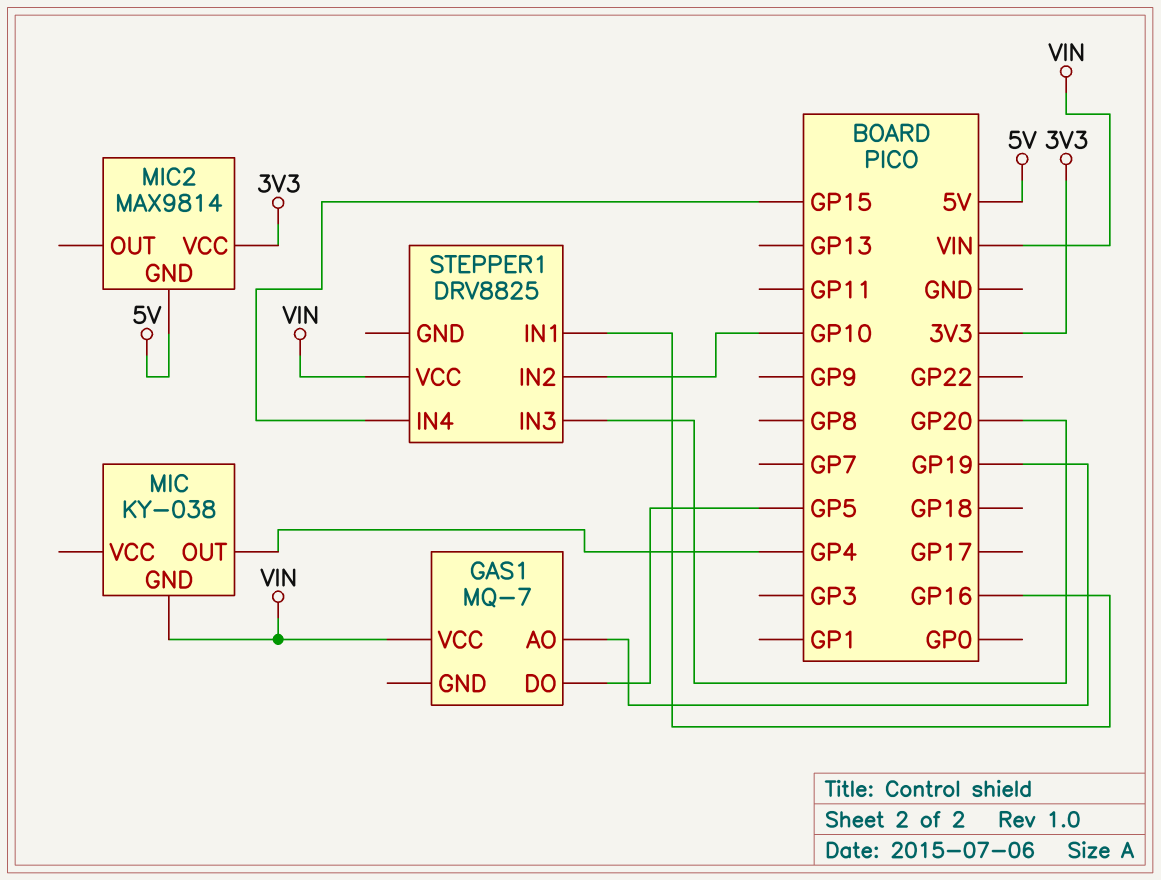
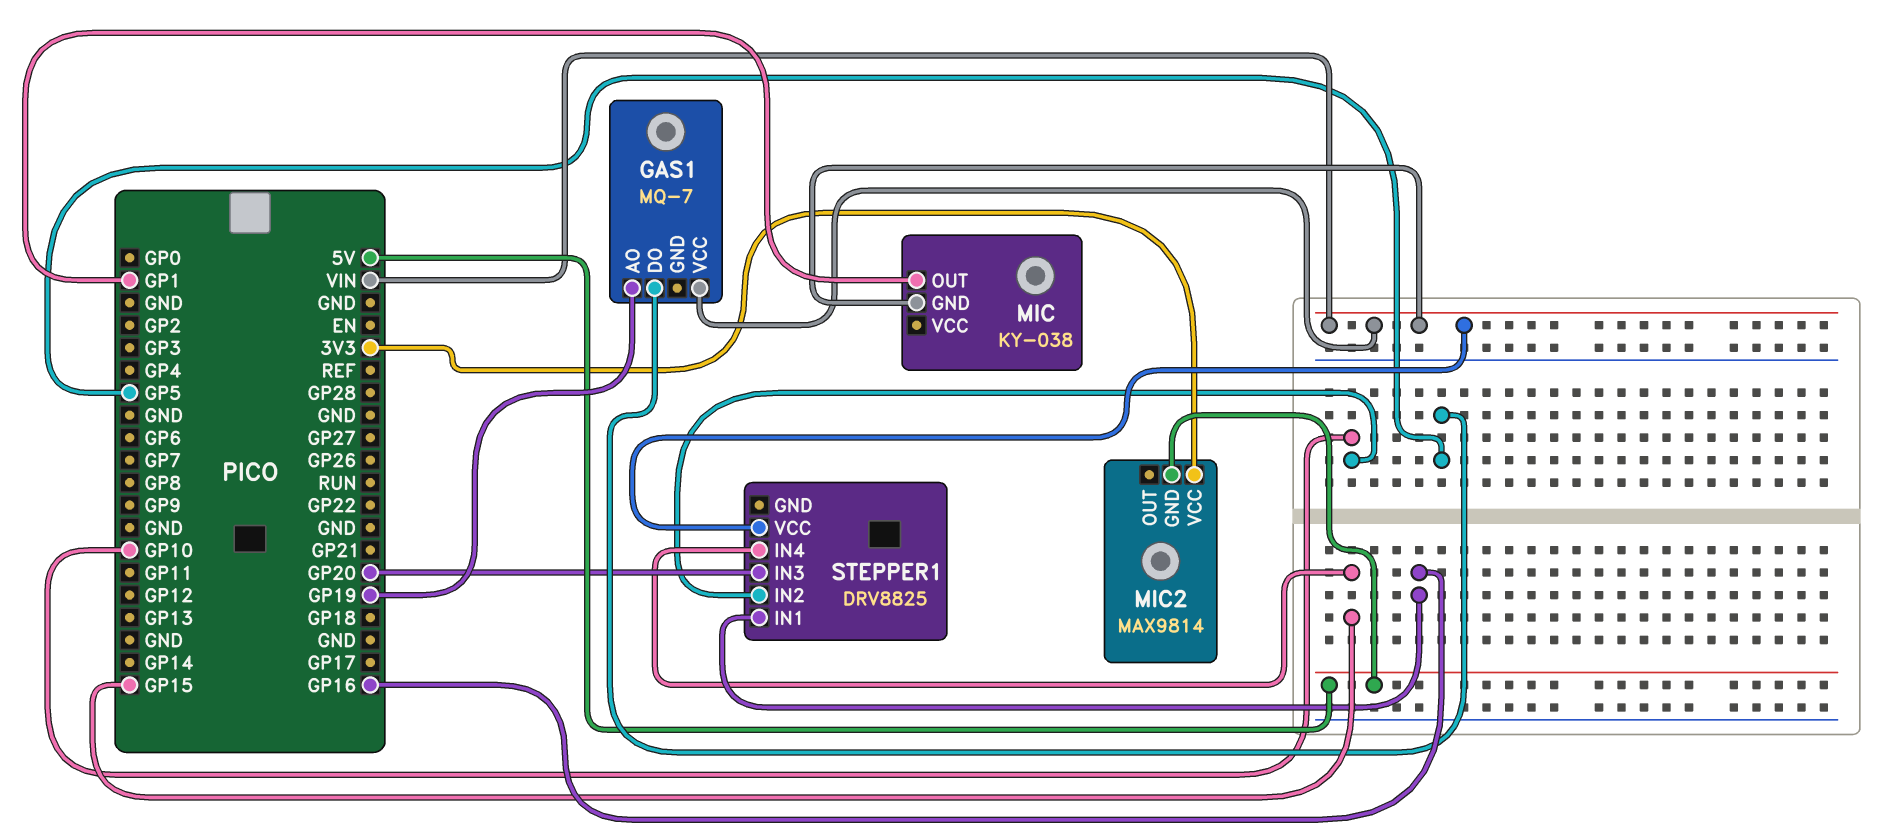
MIC pin OUT: GP4 -> GP1

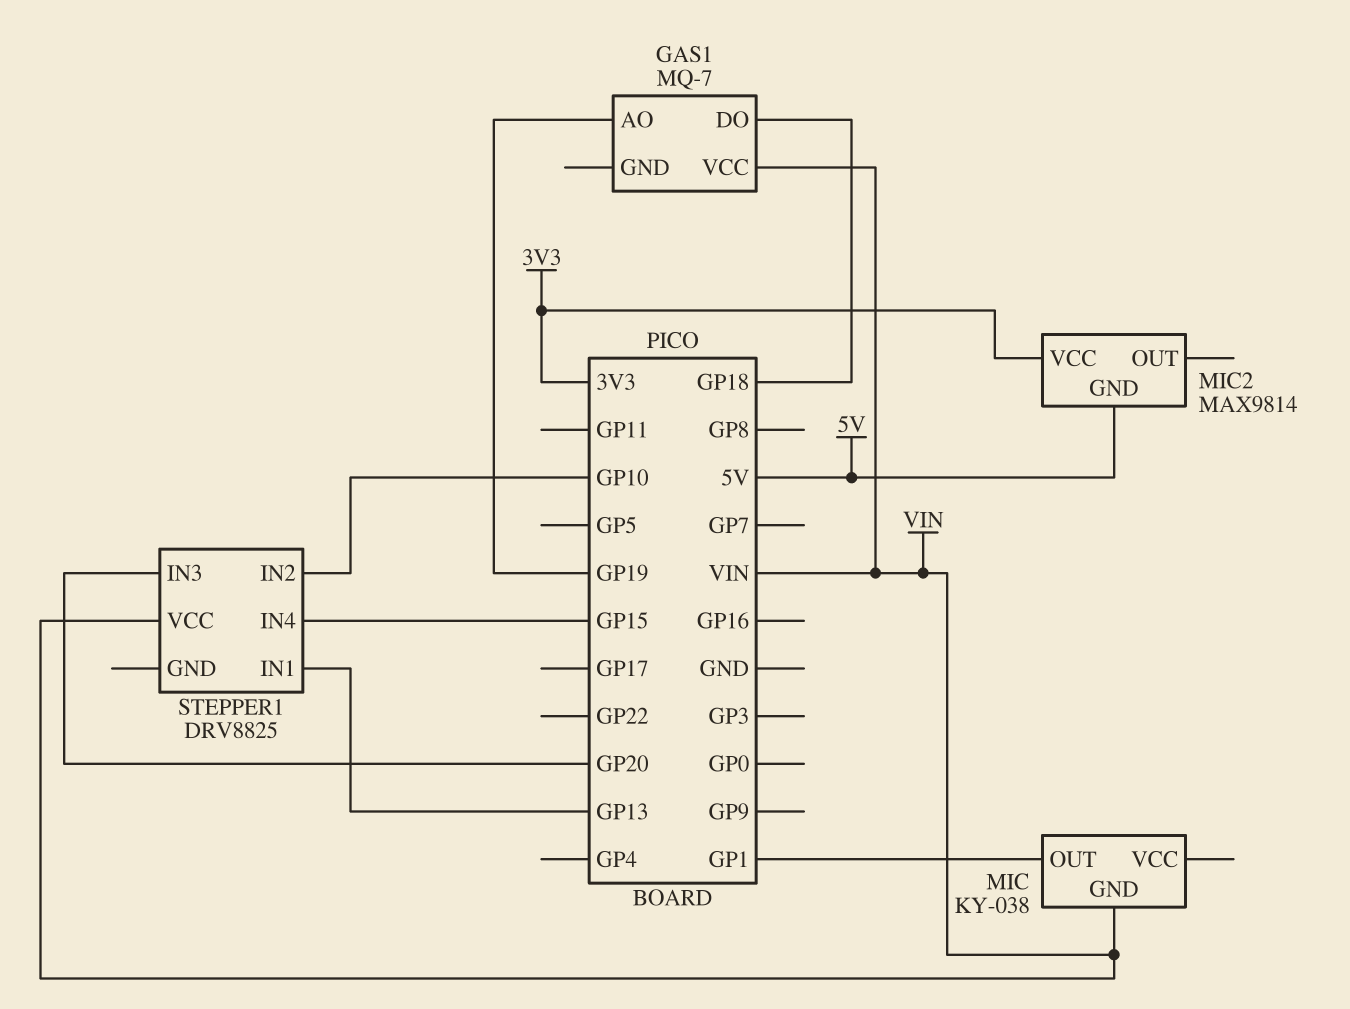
GAS1 pin DO: GP5 -> GP18
STEPPER1 pin IN1: GP16 -> GP13

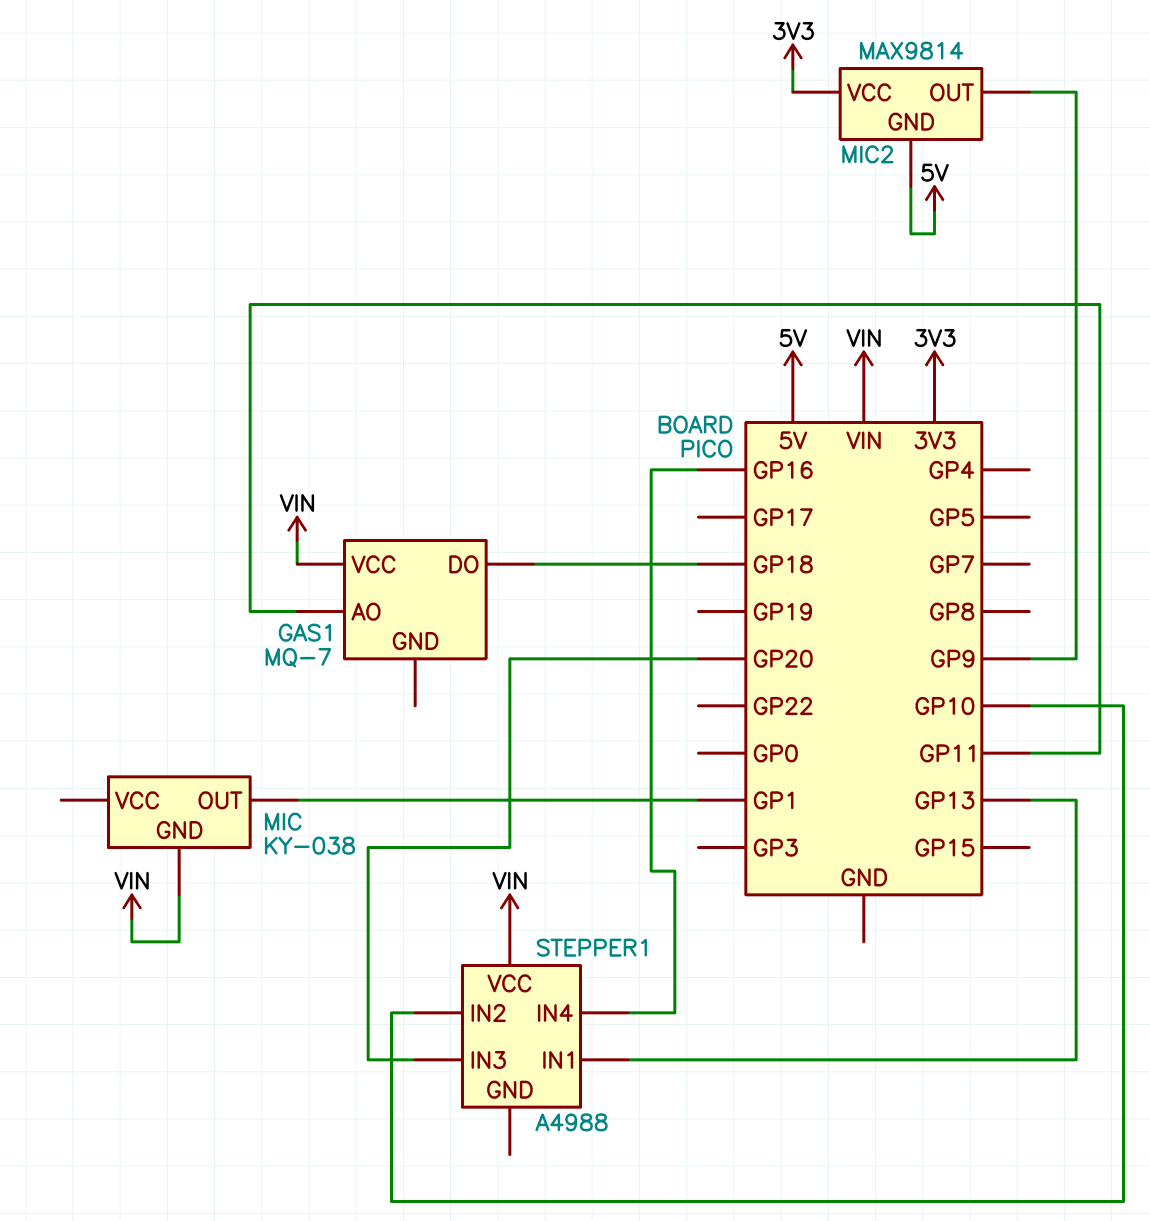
GAS1 pin AO: GP19 -> GP11
MIC2 pin OUT: none -> GP9
STEPPER1: DRV8825 -> A4988
STEPPER1 pin IN4: GP15 -> GP16

